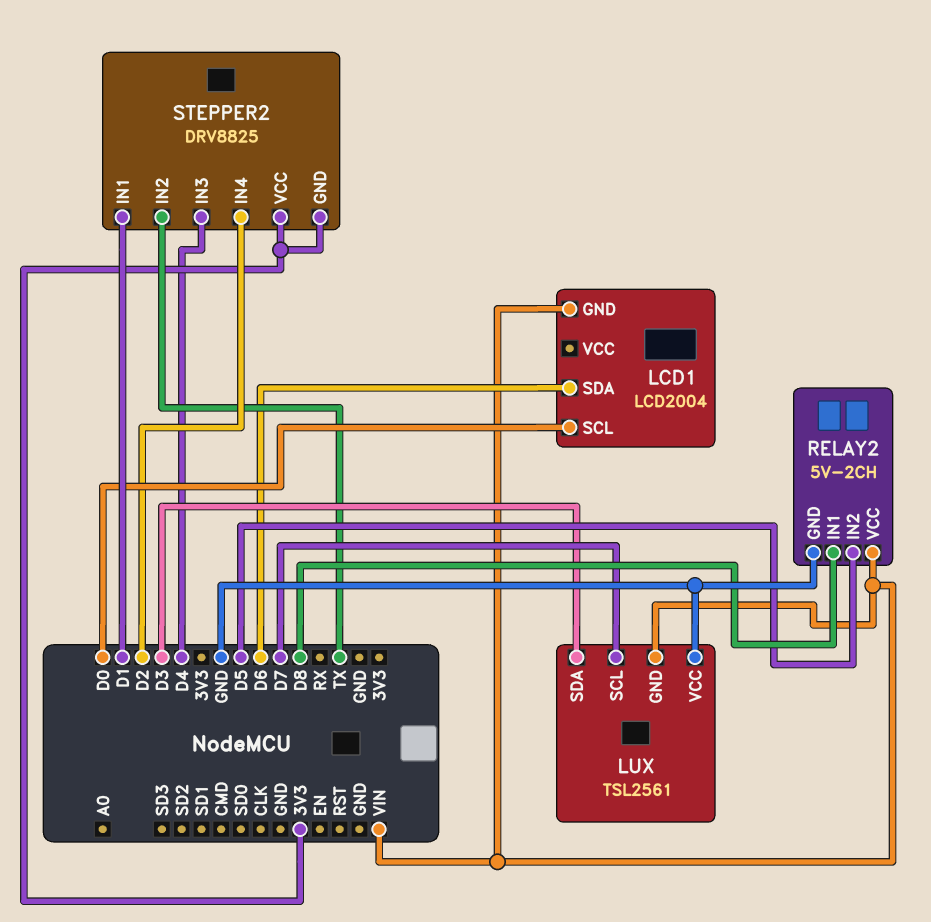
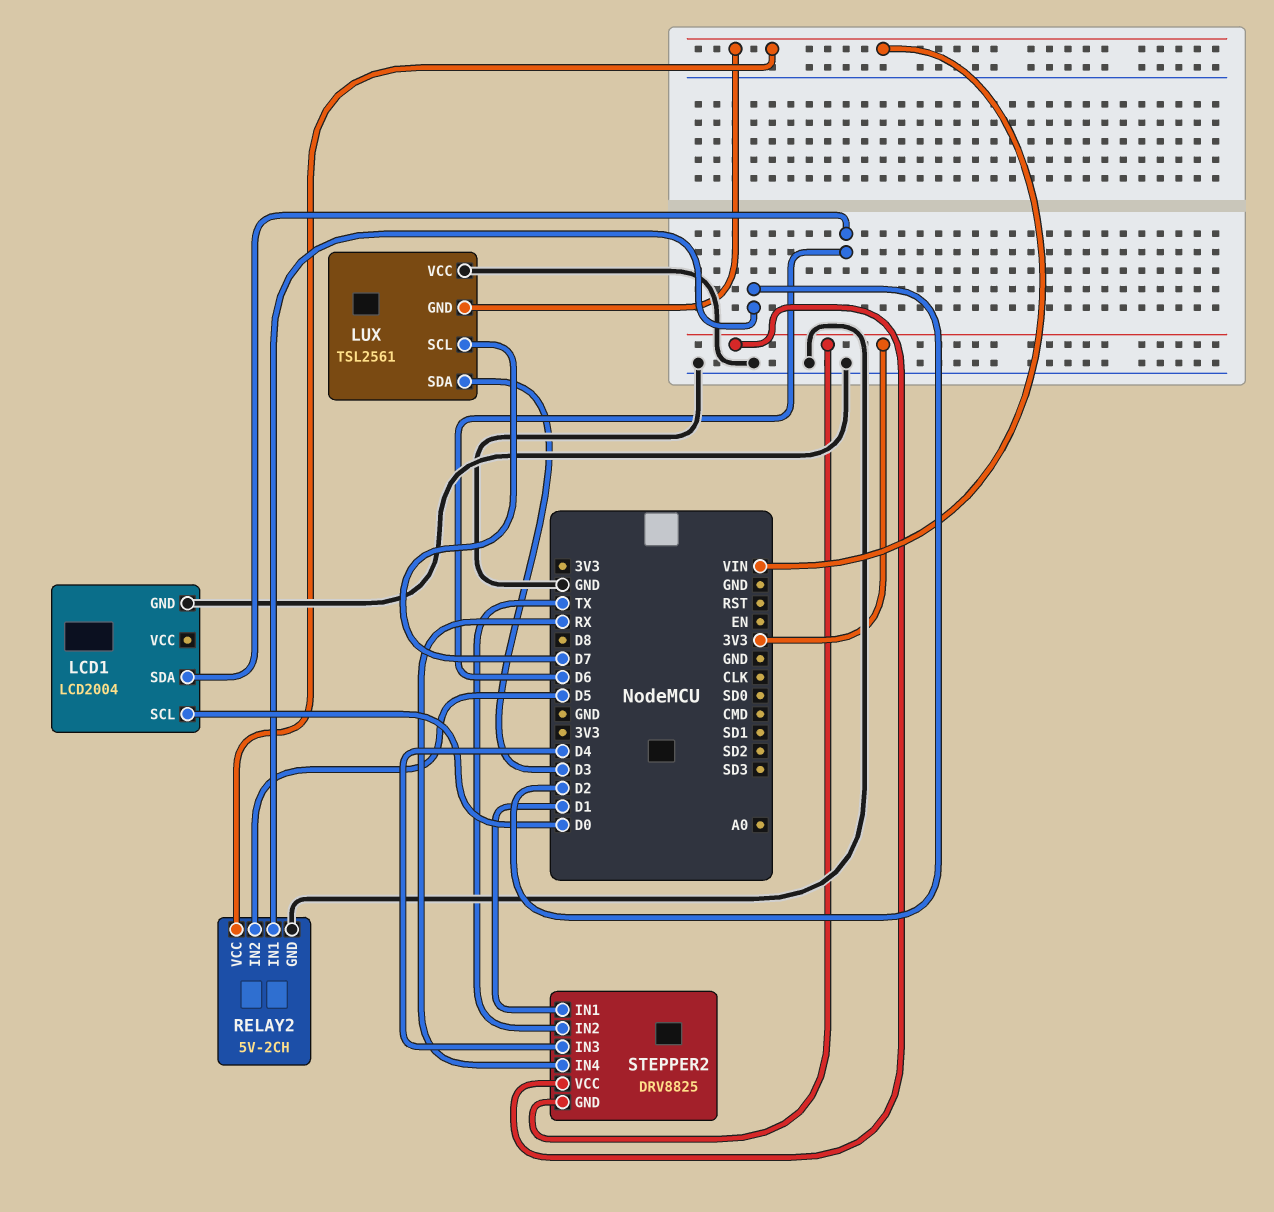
LCD1 pin GND: VIN -> GND
RELAY2 pin IN1: D8 -> D2
STEPPER2 pin IN4: D2 -> RX

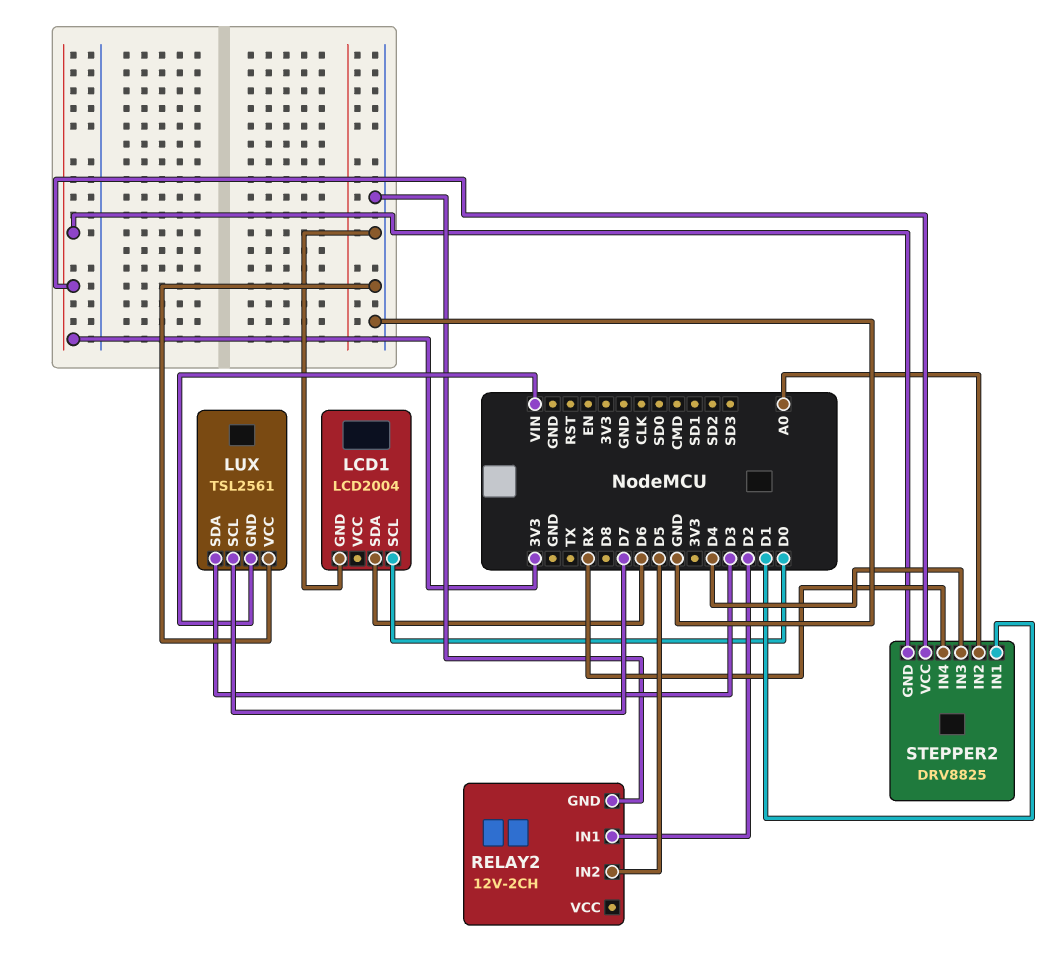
RELAY2: 5V-2CH -> 12V-2CH
RELAY2 pin VCC: VIN -> none
STEPPER2 pin IN2: TX -> A0

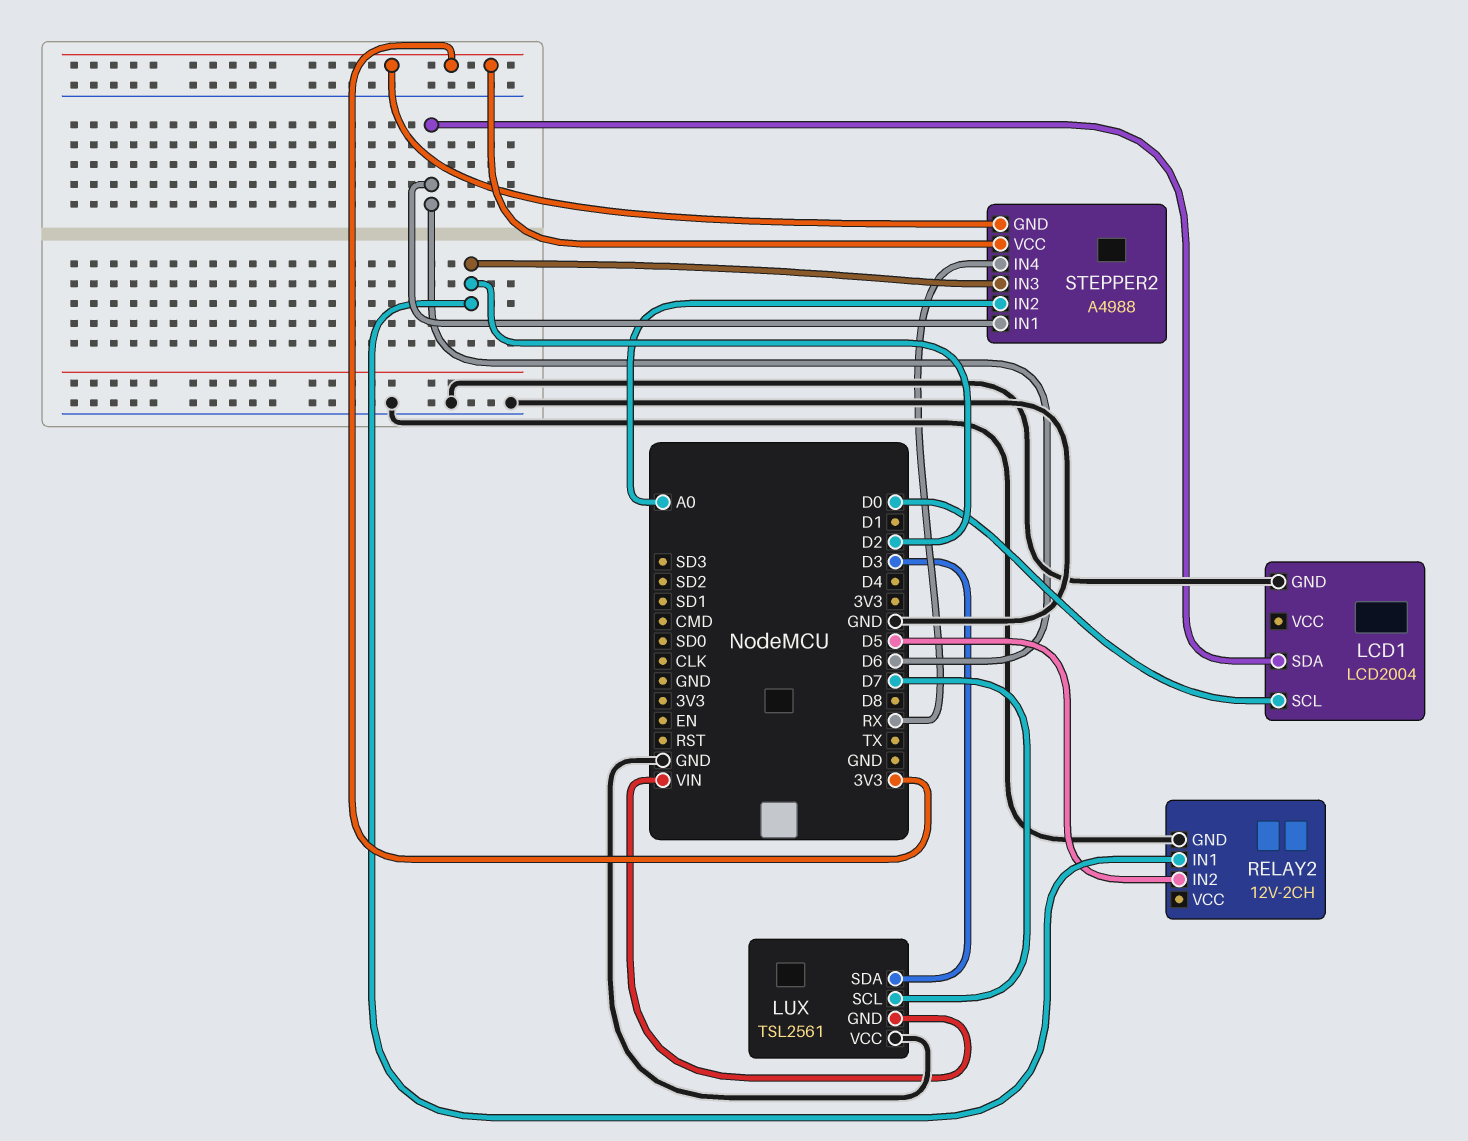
STEPPER2: DRV8825 -> A4988
STEPPER2 pin IN1: D1 -> D6
STEPPER2 pin IN3: D4 -> D2

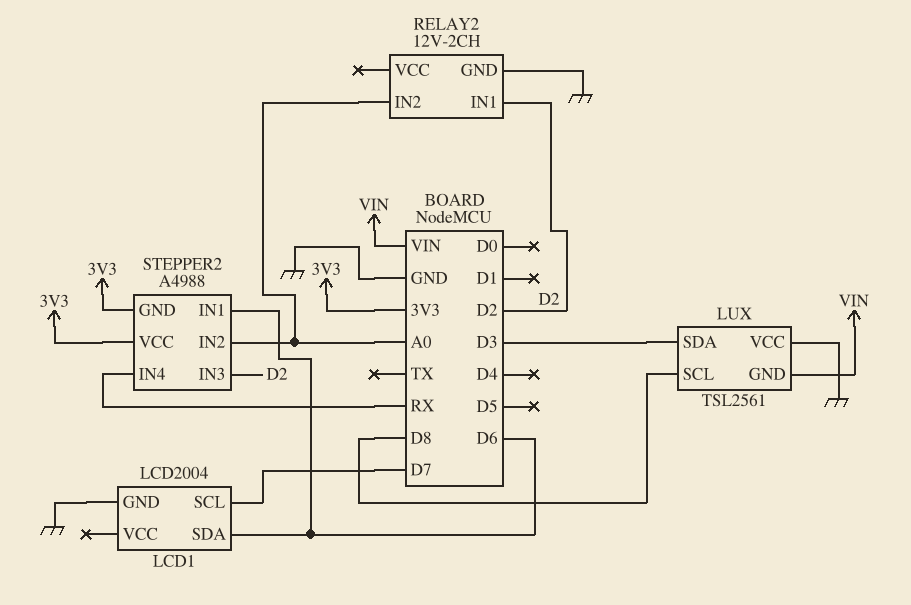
LCD1 pin SCL: D0 -> D7
LUX pin SCL: D7 -> D8
RELAY2 pin IN2: D5 -> A0

